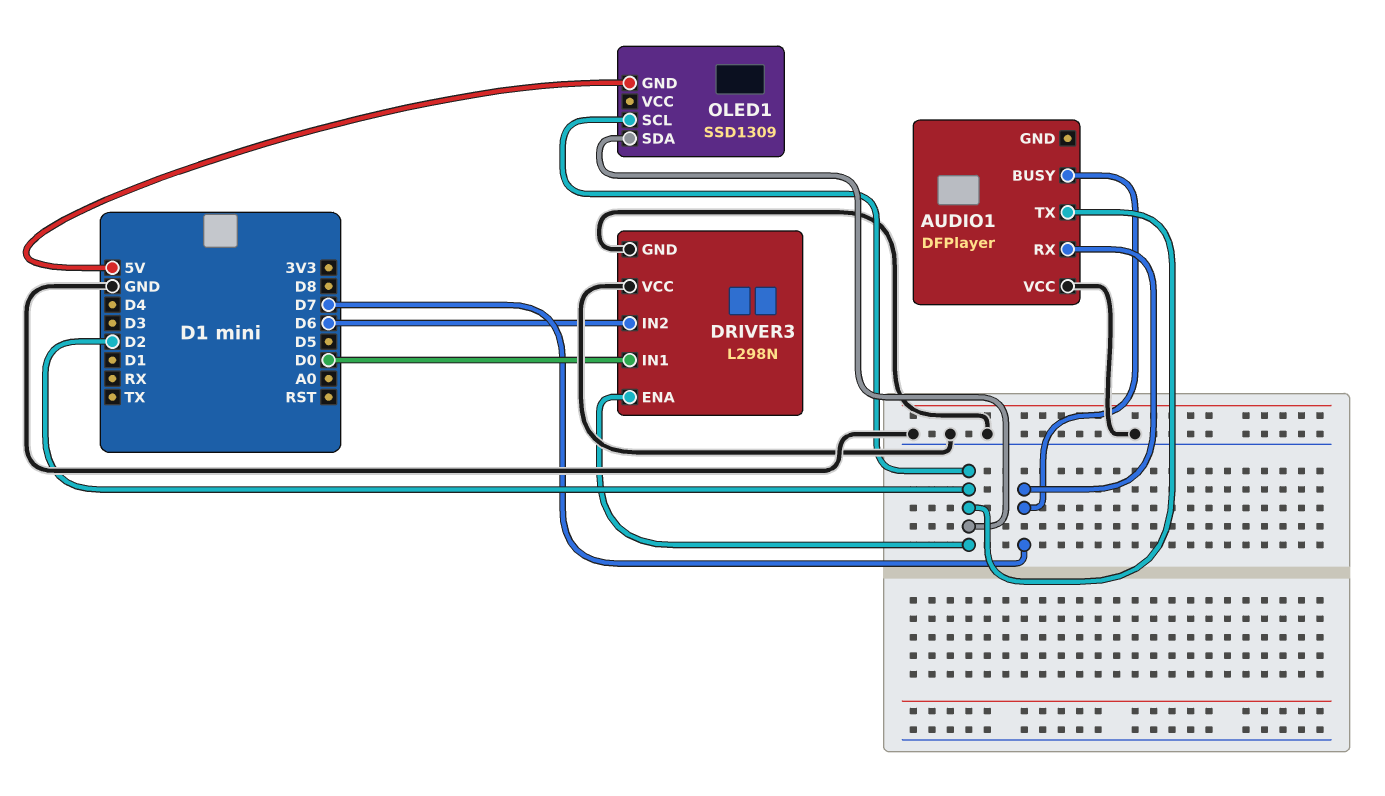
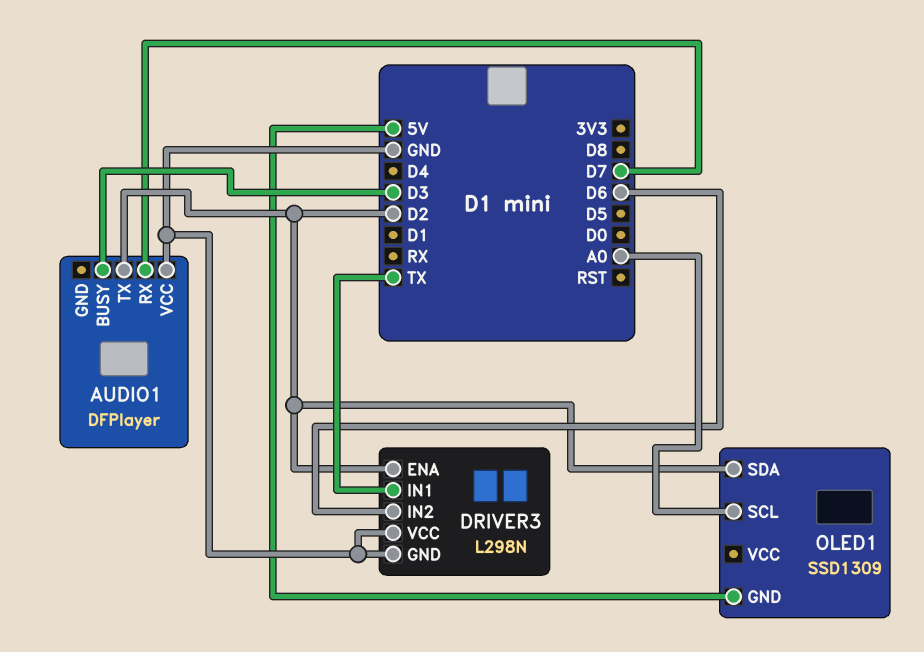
AUDIO1 pin BUSY: D7 -> D3
DRIVER3 pin IN1: D0 -> TX
OLED1 pin SCL: D2 -> A0

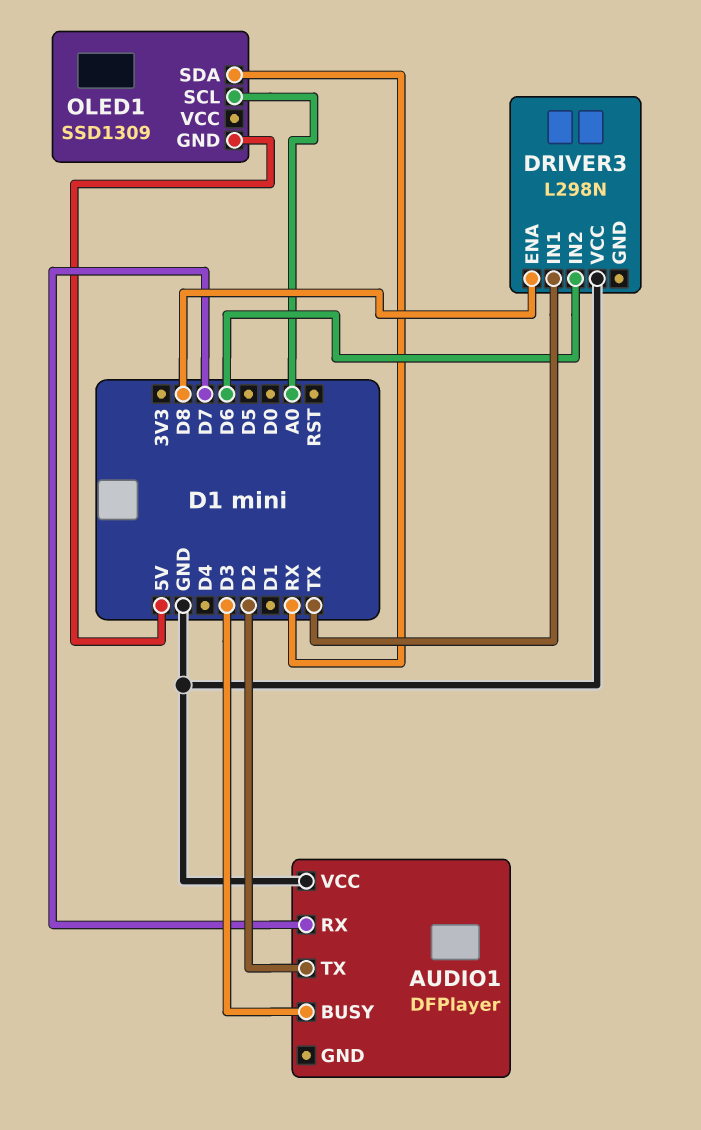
DRIVER3 pin ENA: D2 -> D8
DRIVER3 pin GND: GND -> none
OLED1 pin SDA: D2 -> RX

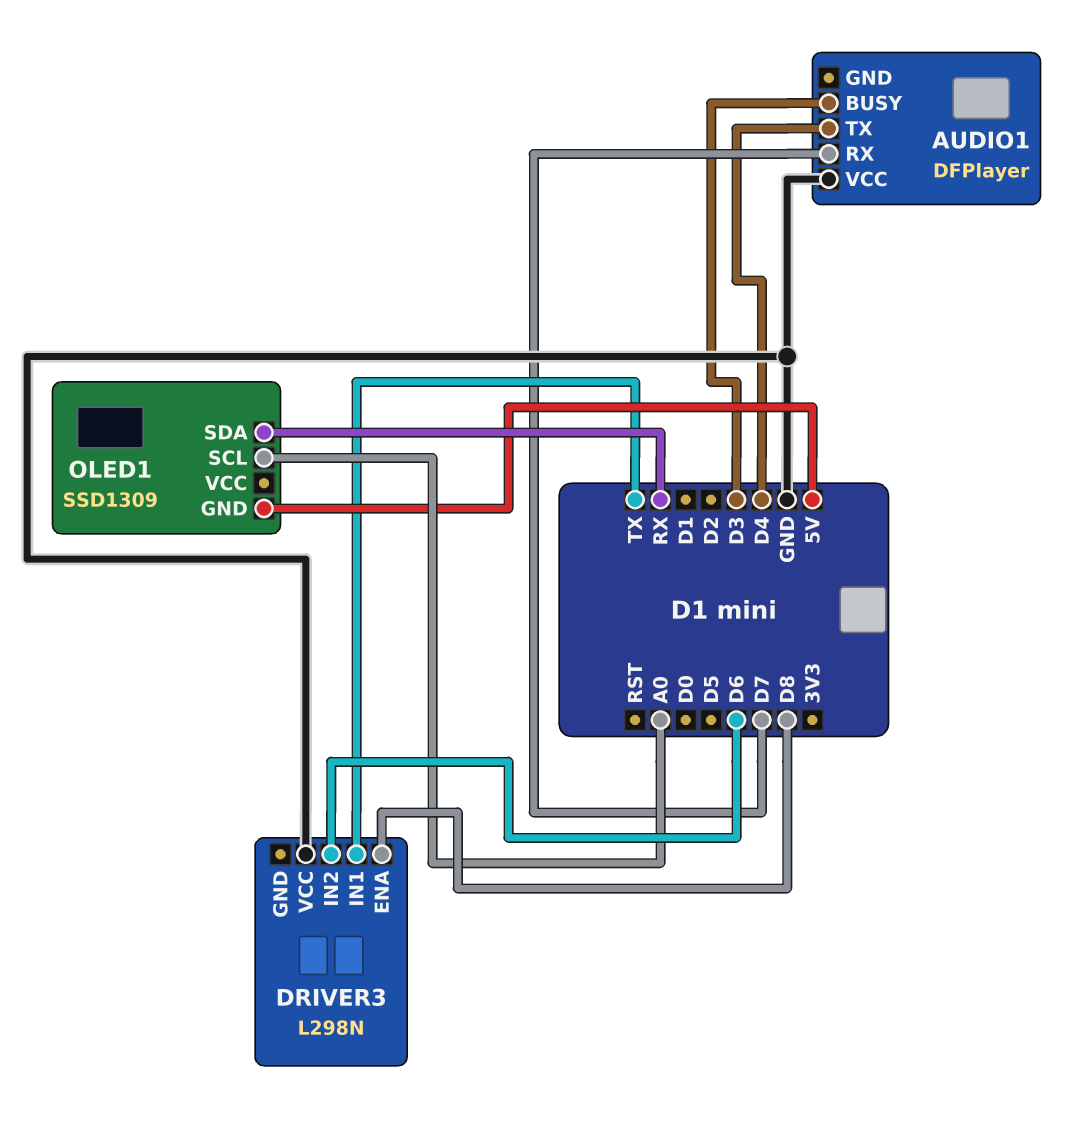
AUDIO1 pin TX: D2 -> D4

